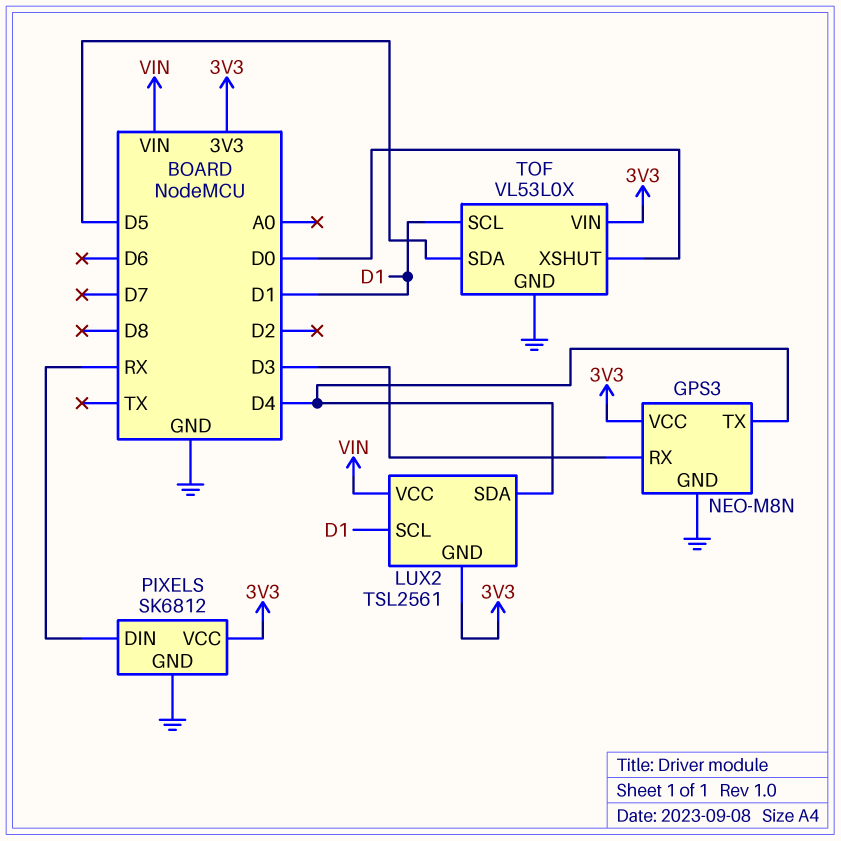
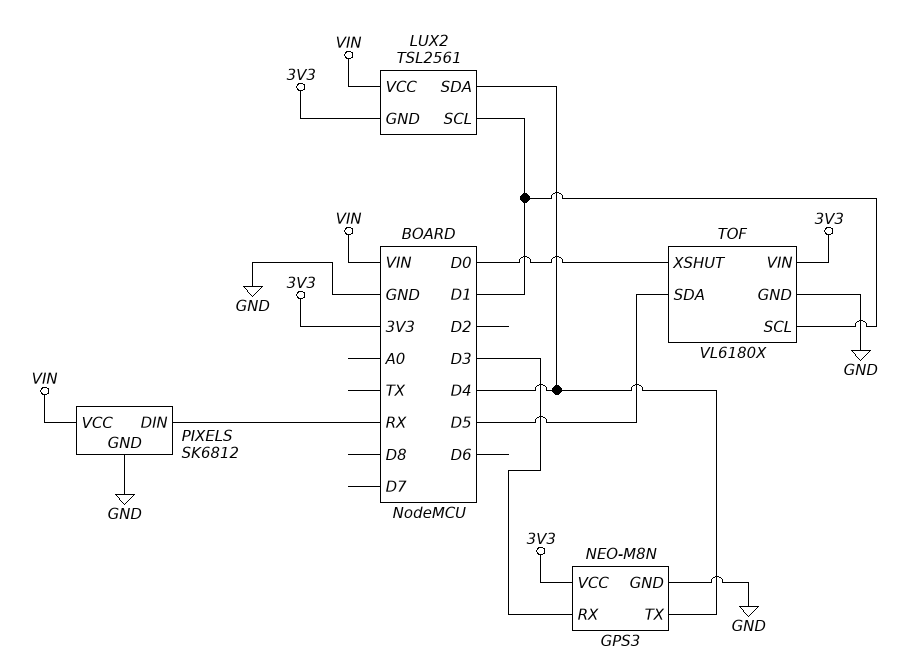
PIXELS pin VCC: 3V3 -> VIN
TOF: VL53L0X -> VL6180X

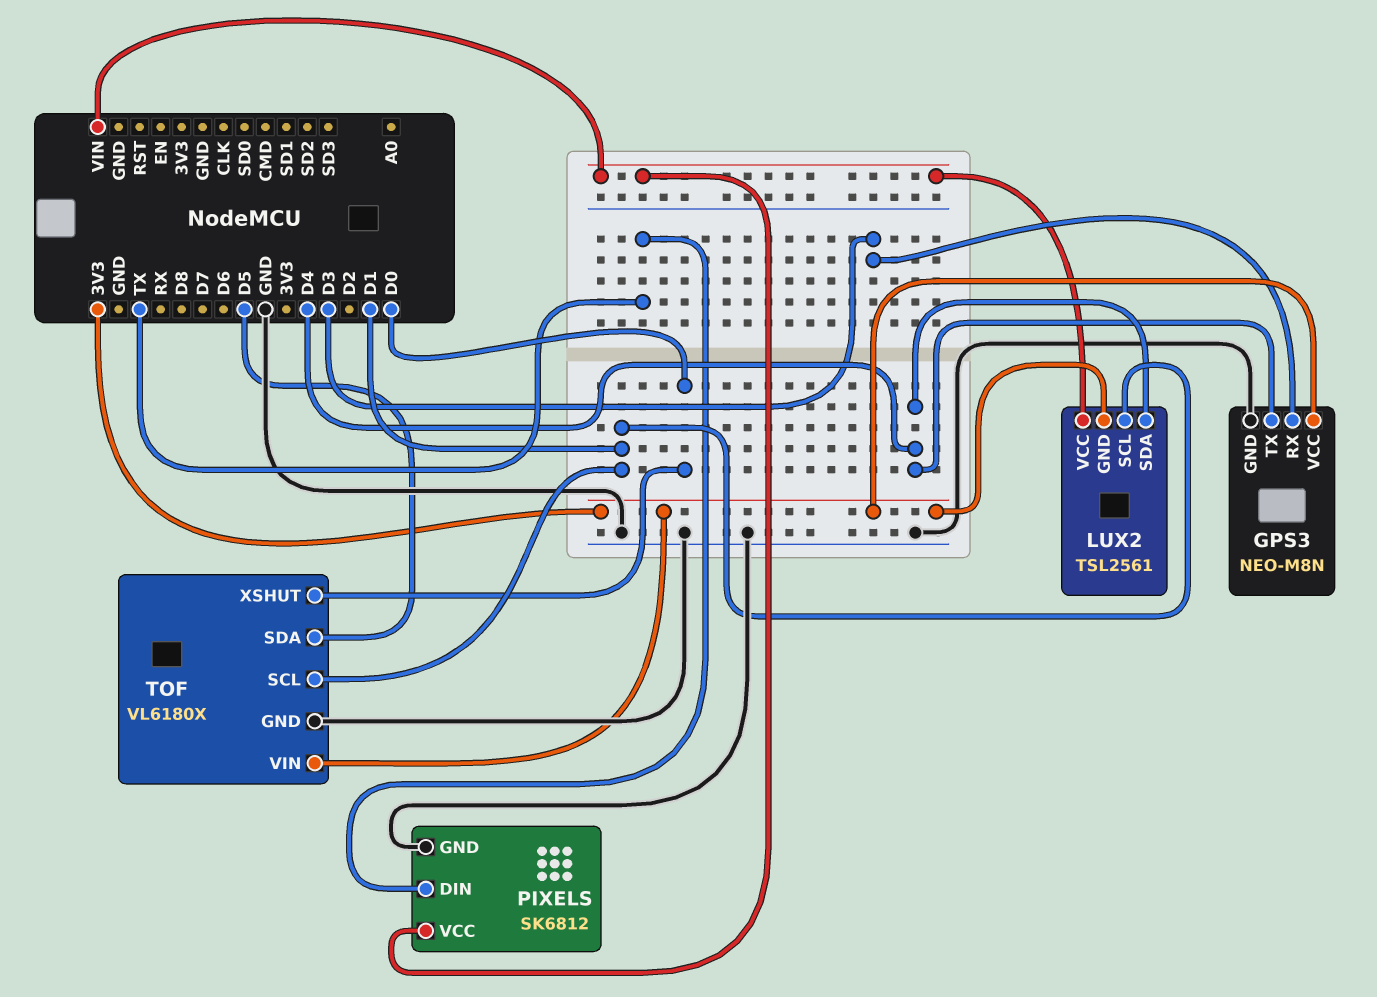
PIXELS pin DIN: RX -> TX

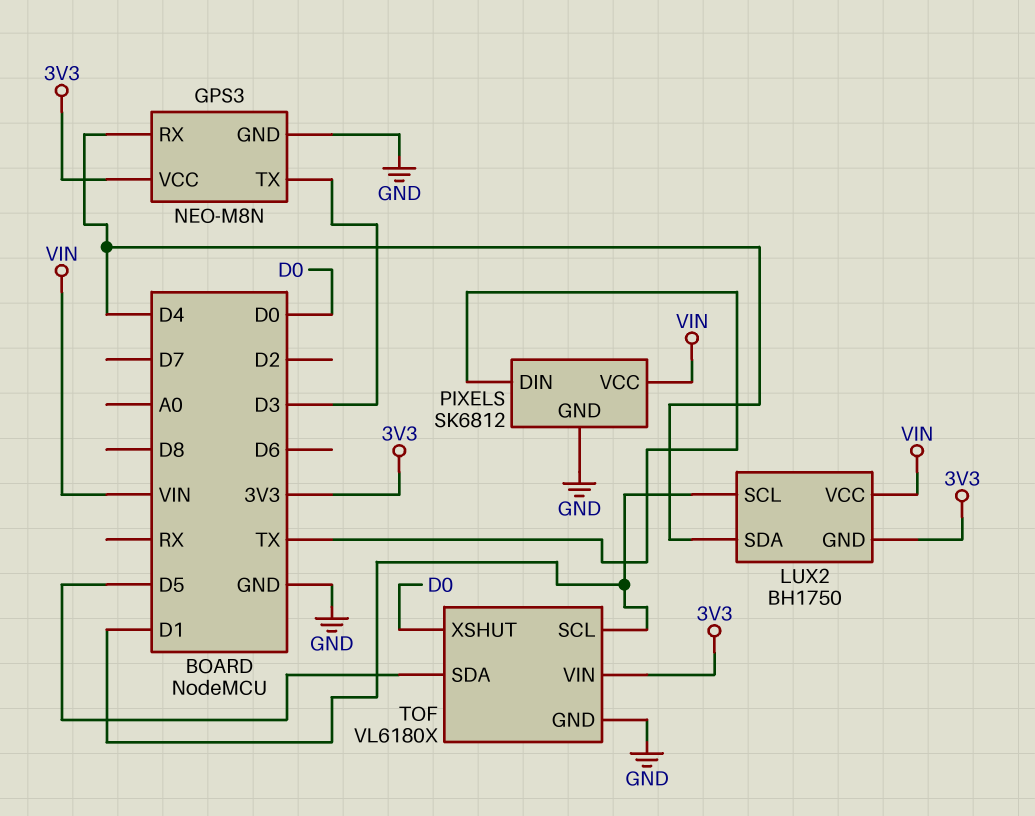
GPS3 pin RX: D3 -> D4
GPS3 pin TX: D4 -> D3
LUX2: TSL2561 -> BH1750

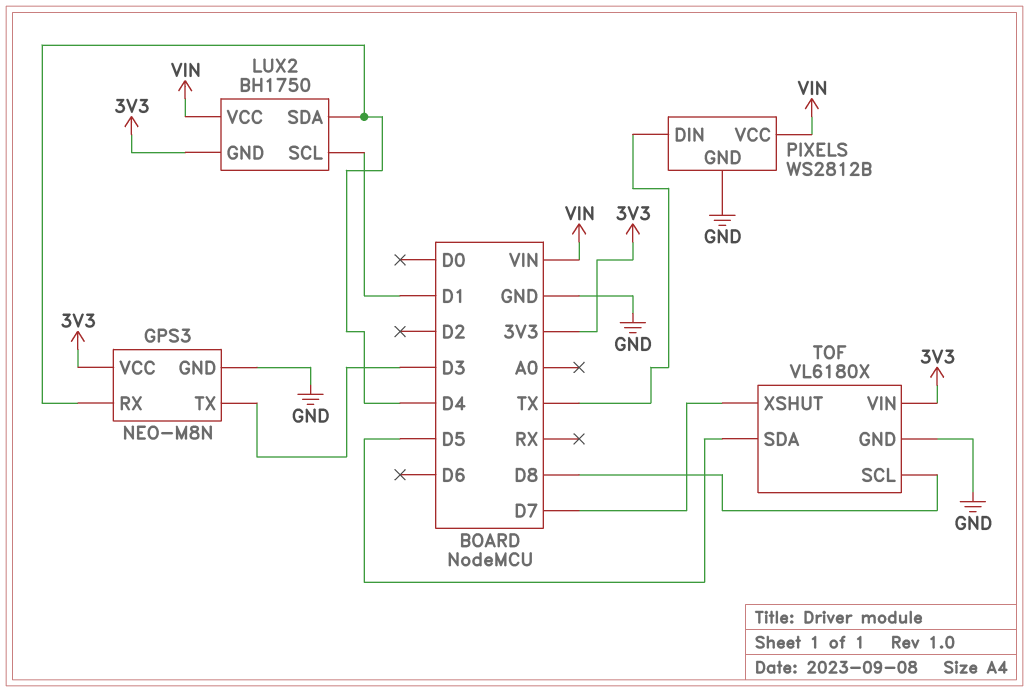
PIXELS: SK6812 -> WS2812B
TOF pin SCL: D1 -> D8
TOF pin XSHUT: D0 -> D7

